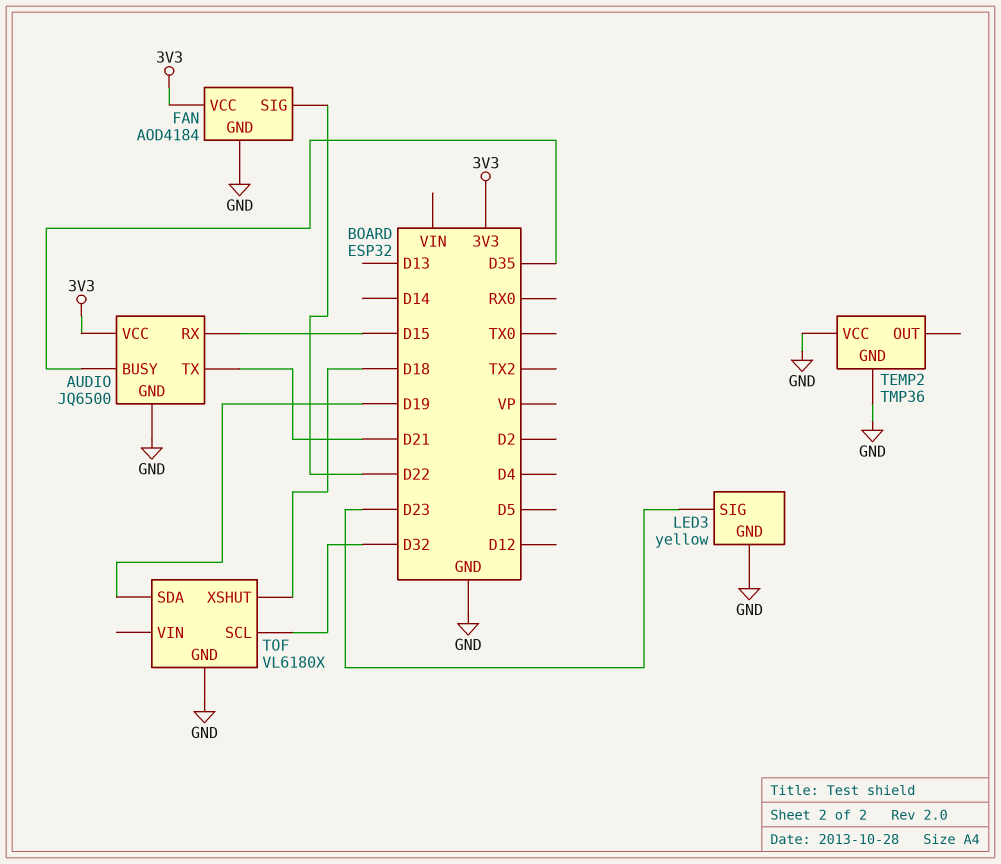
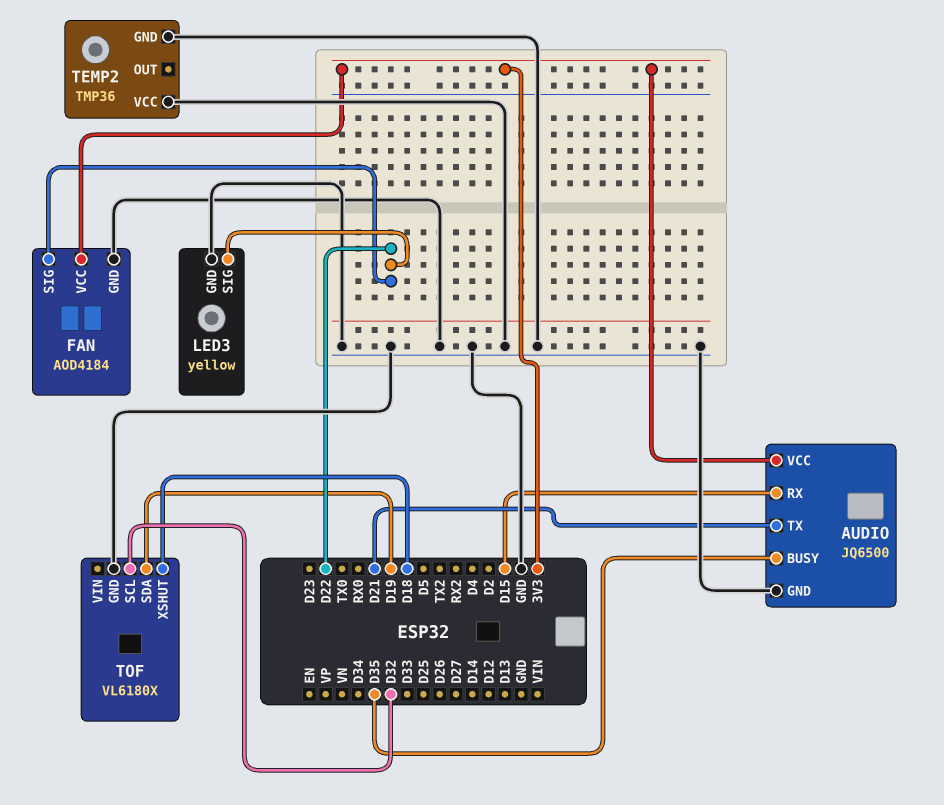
LED3 pin SIG: D23 -> D22

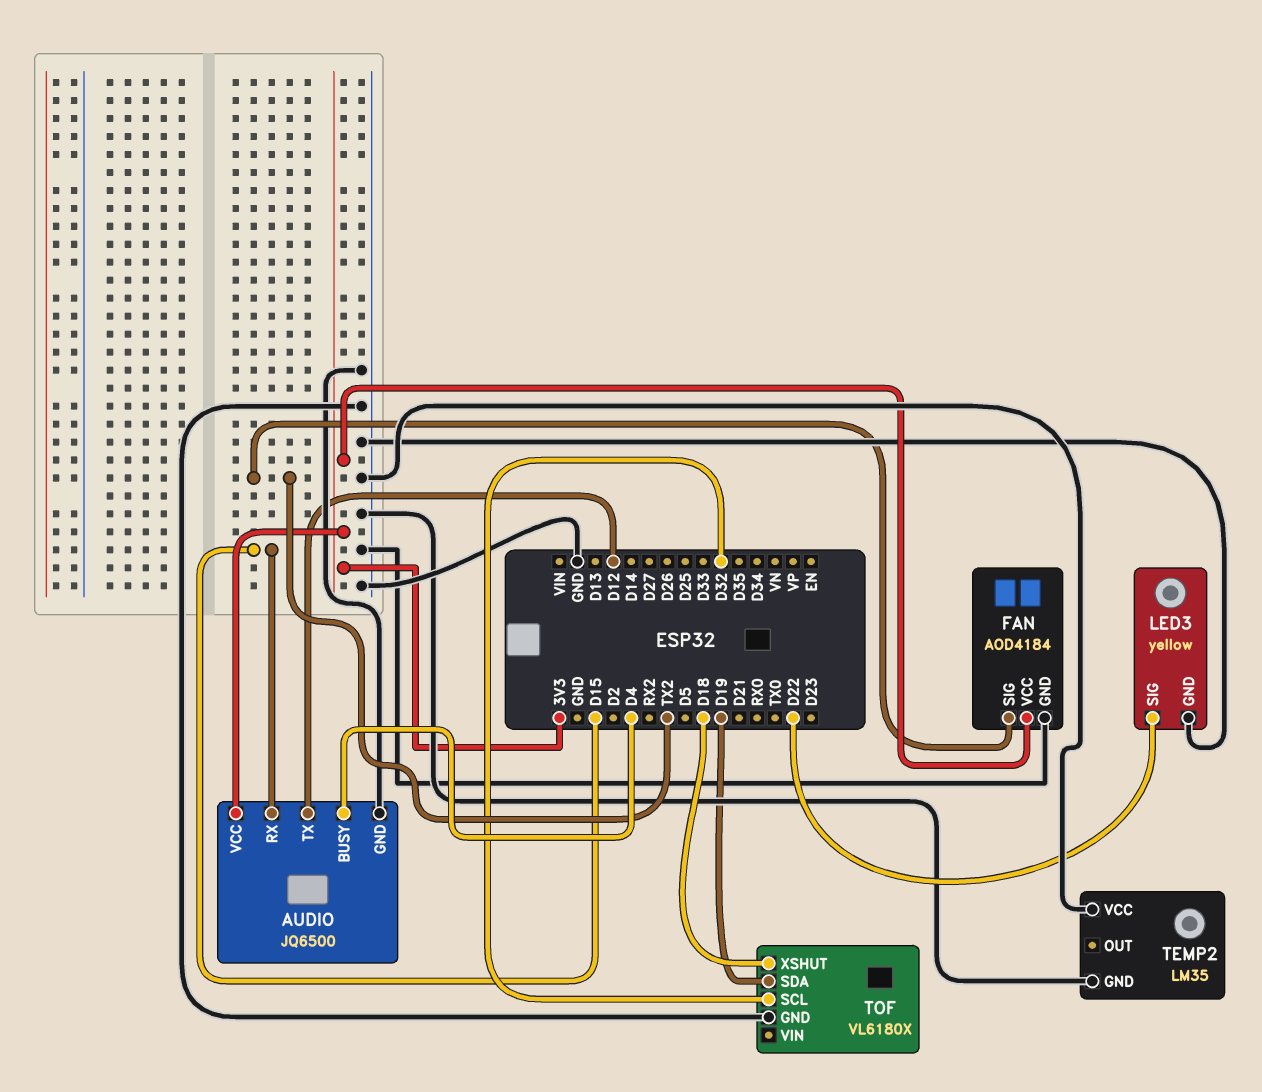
AUDIO pin BUSY: D35 -> D4
AUDIO pin TX: D21 -> D12
FAN pin SIG: D22 -> TX2
TEMP2: TMP36 -> LM35

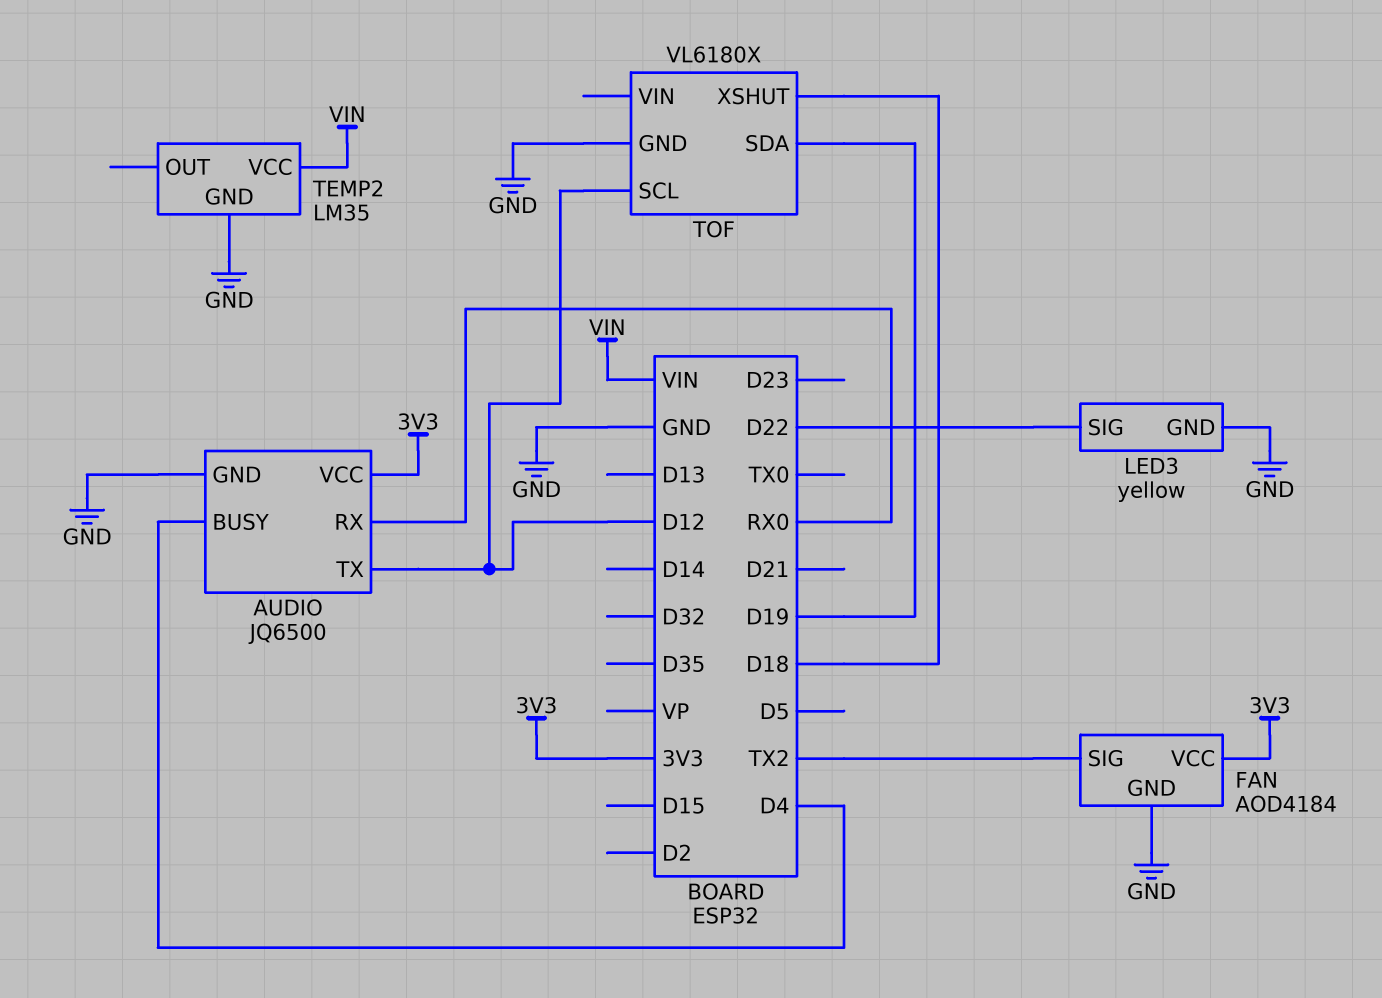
AUDIO pin RX: D15 -> RX0
TEMP2 pin VCC: GND -> VIN
TOF pin SCL: D32 -> D12

